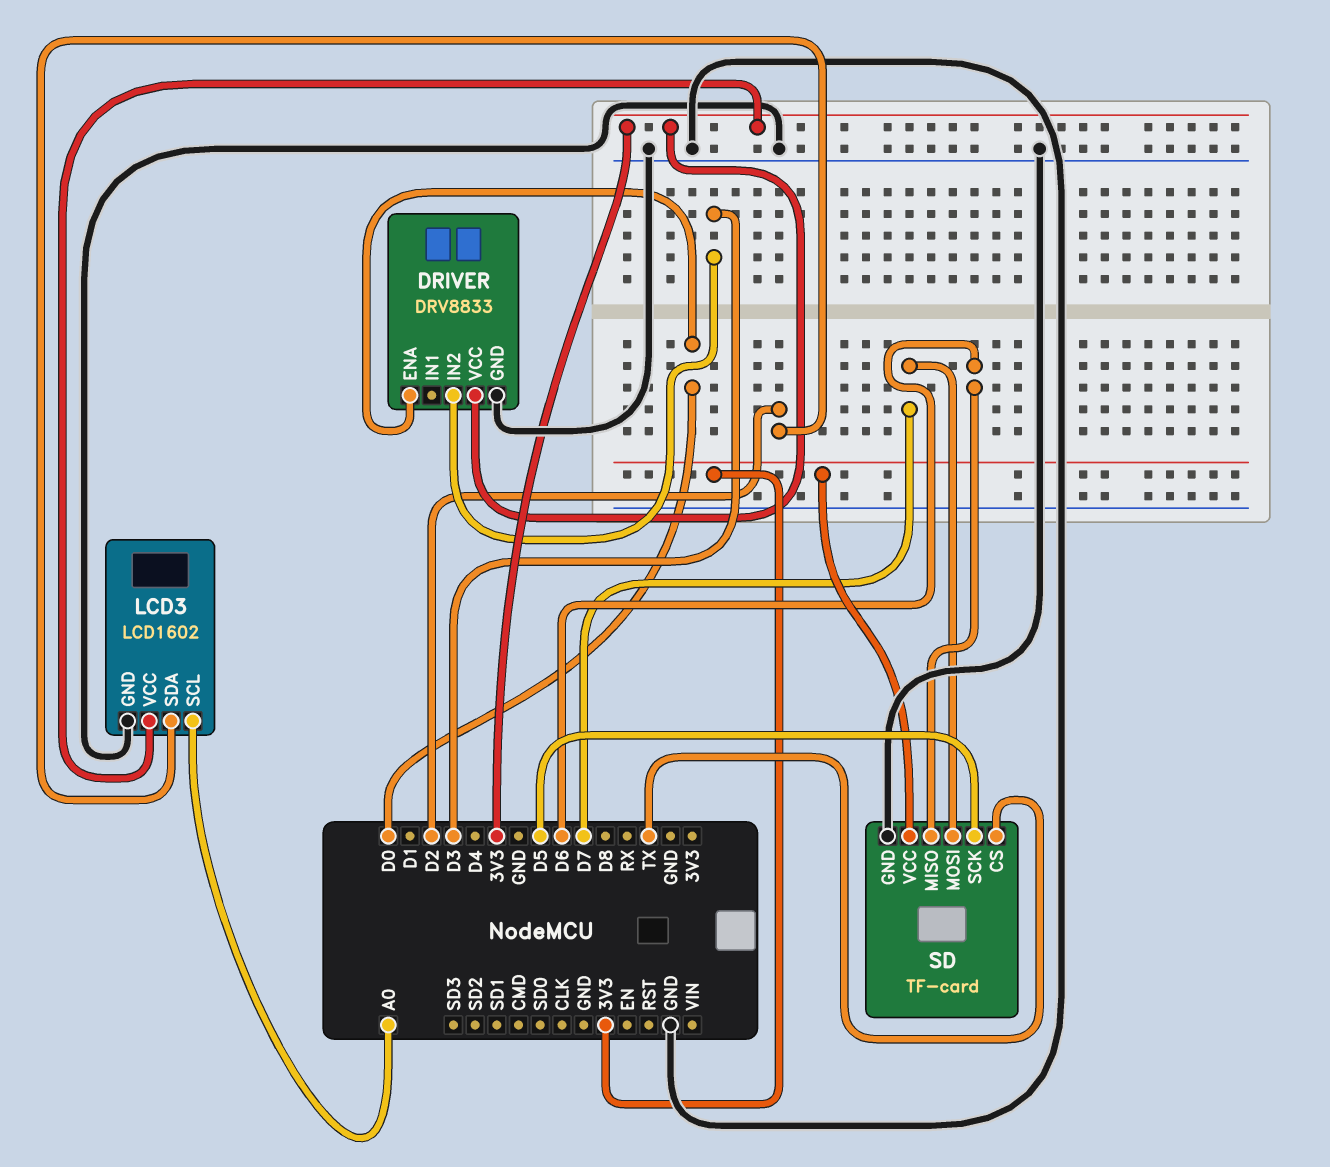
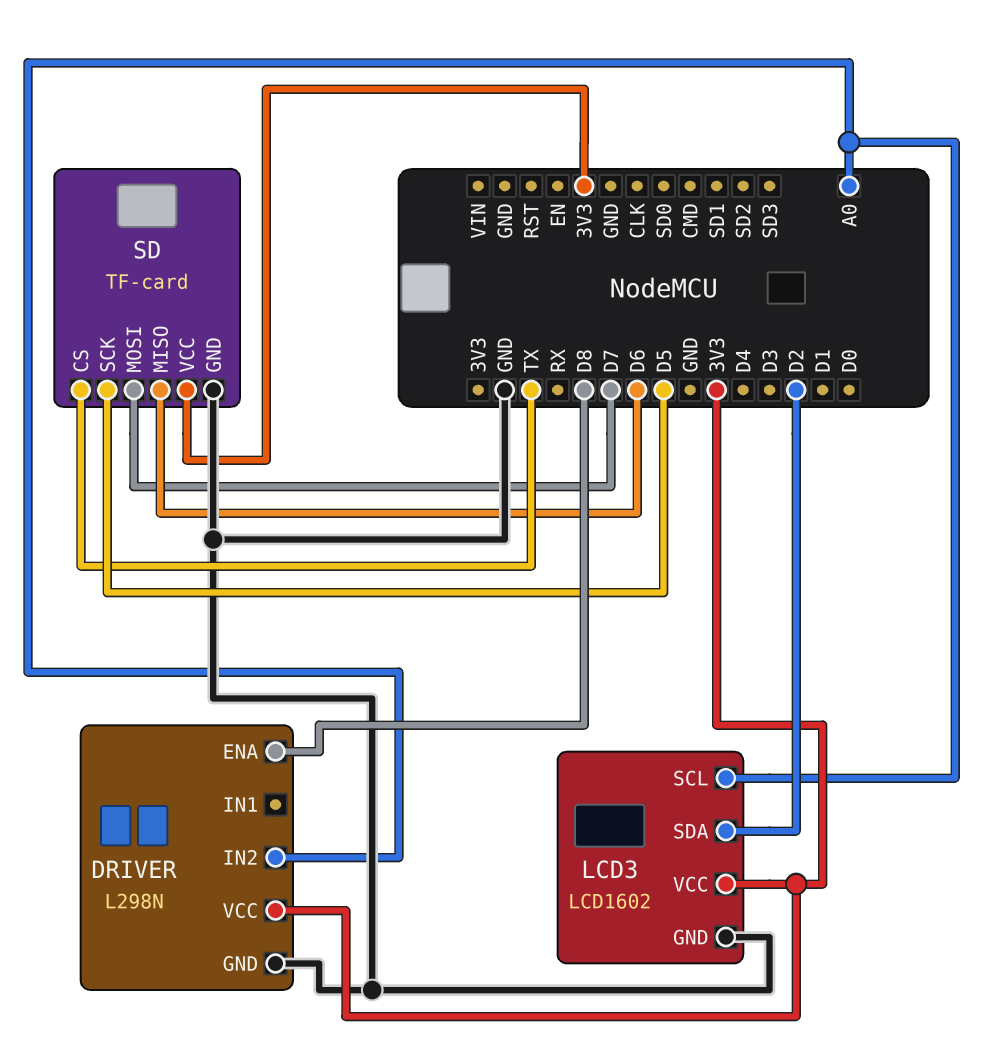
DRIVER: DRV8833 -> L298N
DRIVER pin ENA: D0 -> D8
DRIVER pin IN2: D3 -> A0

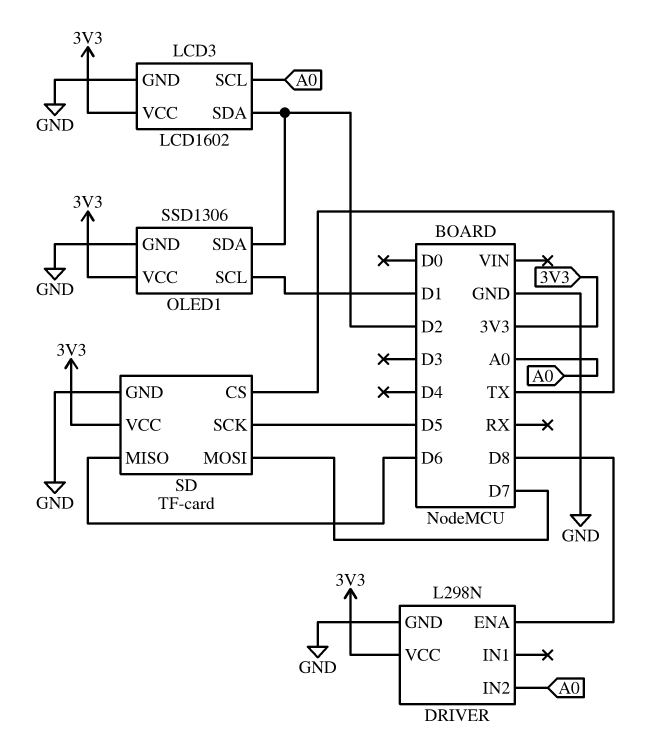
OLED1: none -> SSD1306
OLED1 pin GND: none -> GND
OLED1 pin SCL: none -> D1
OLED1 pin SDA: none -> D2
OLED1 pin VCC: none -> 3V3

